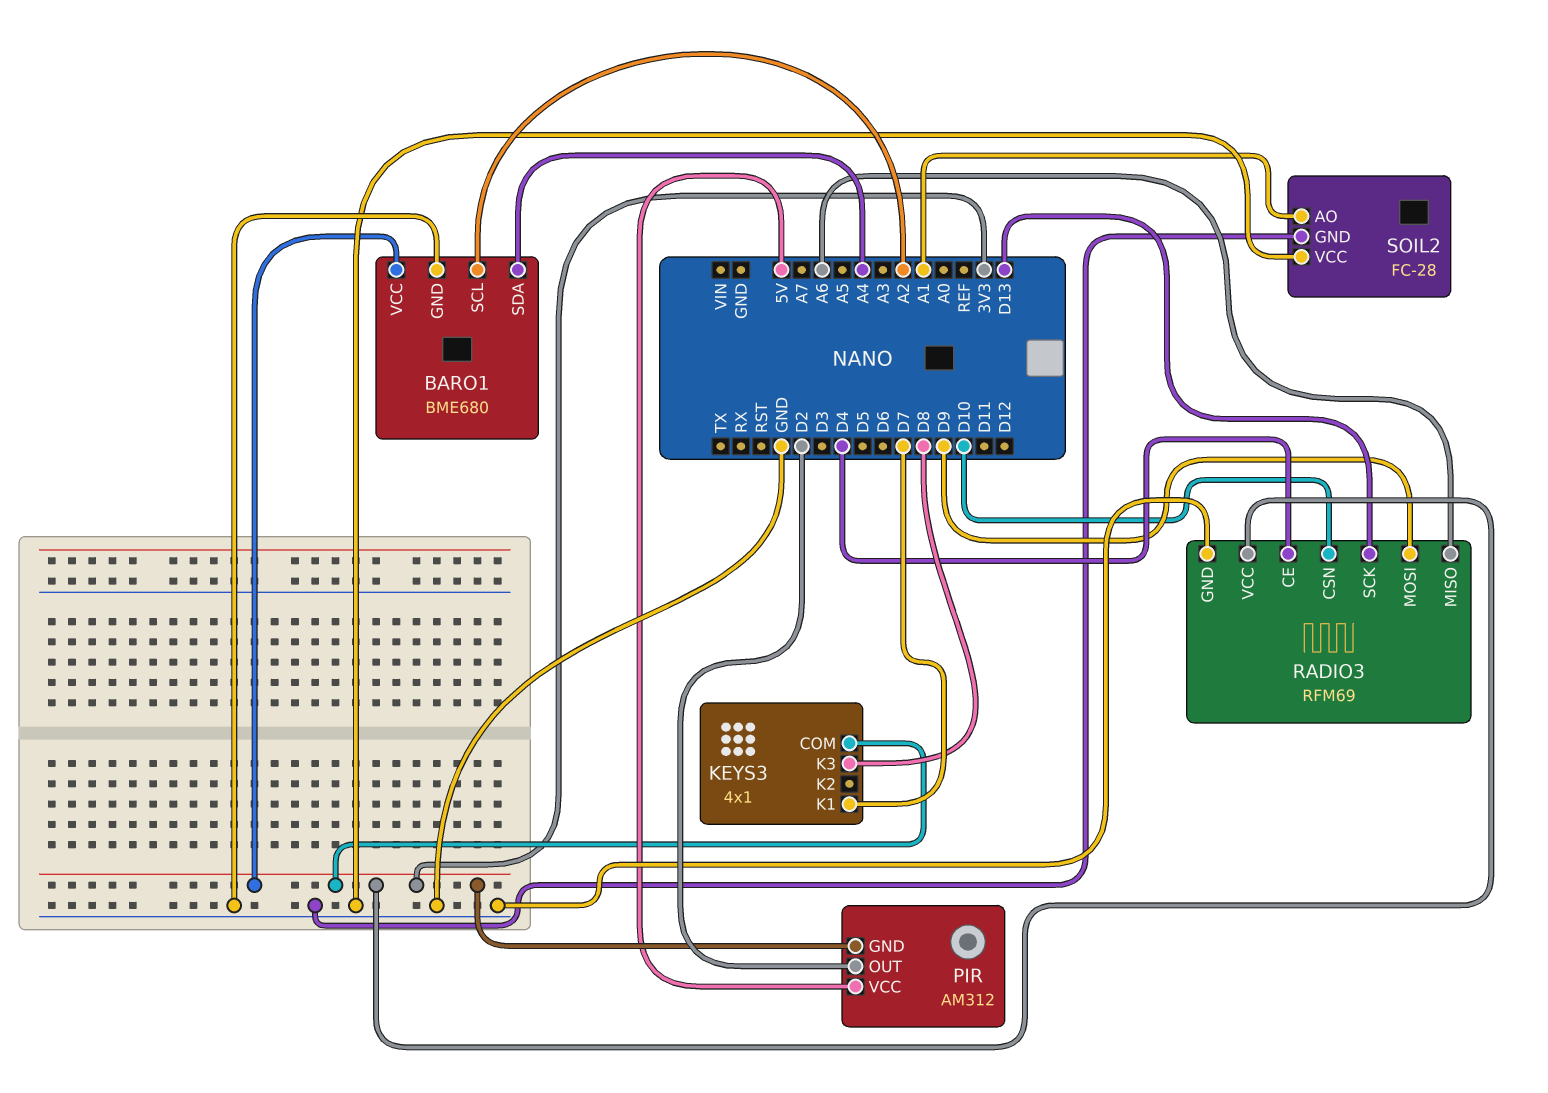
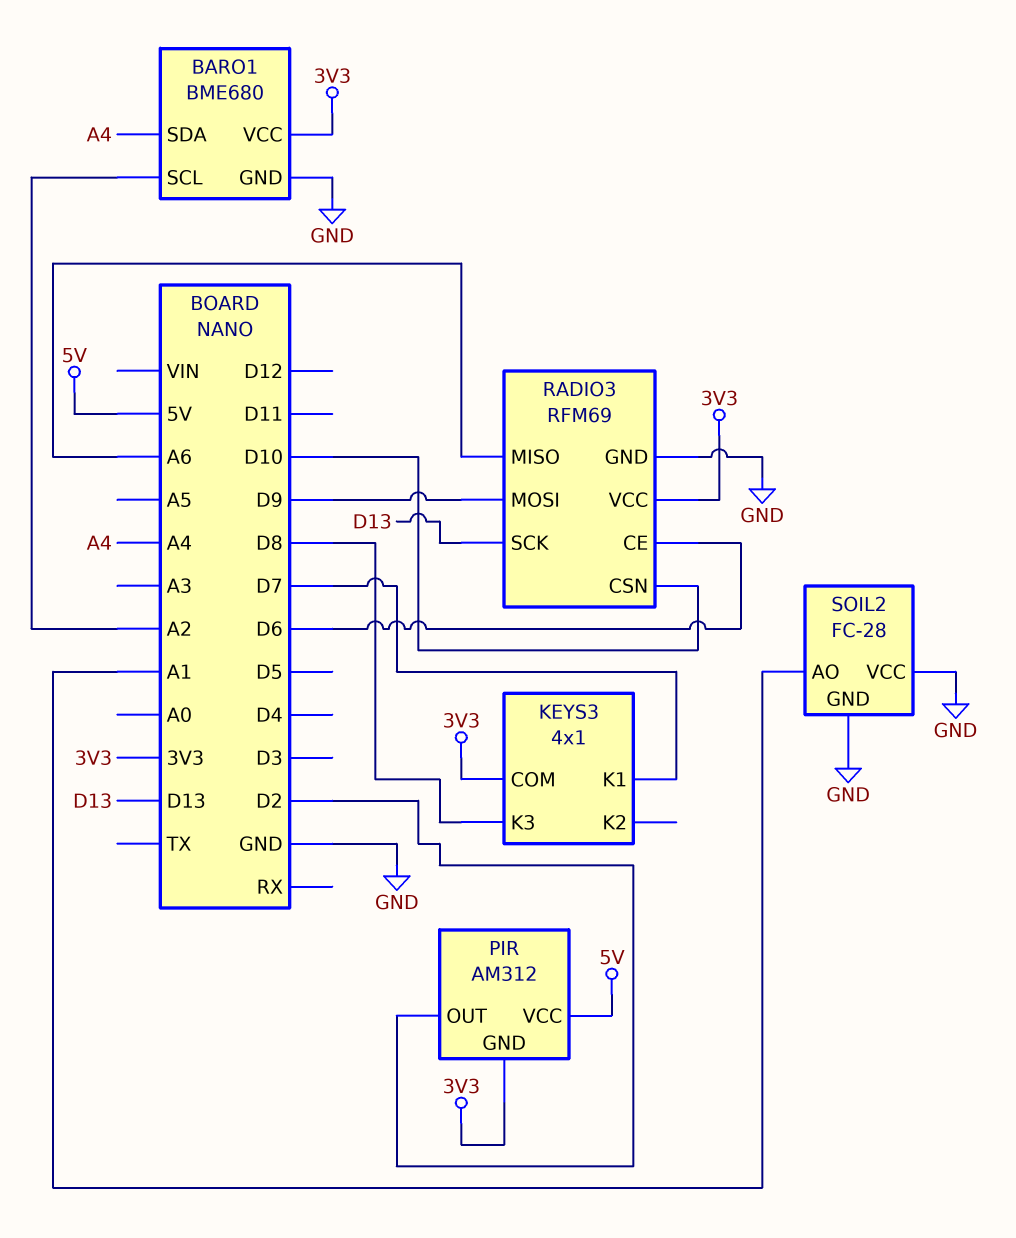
RADIO3 pin CE: D4 -> D6

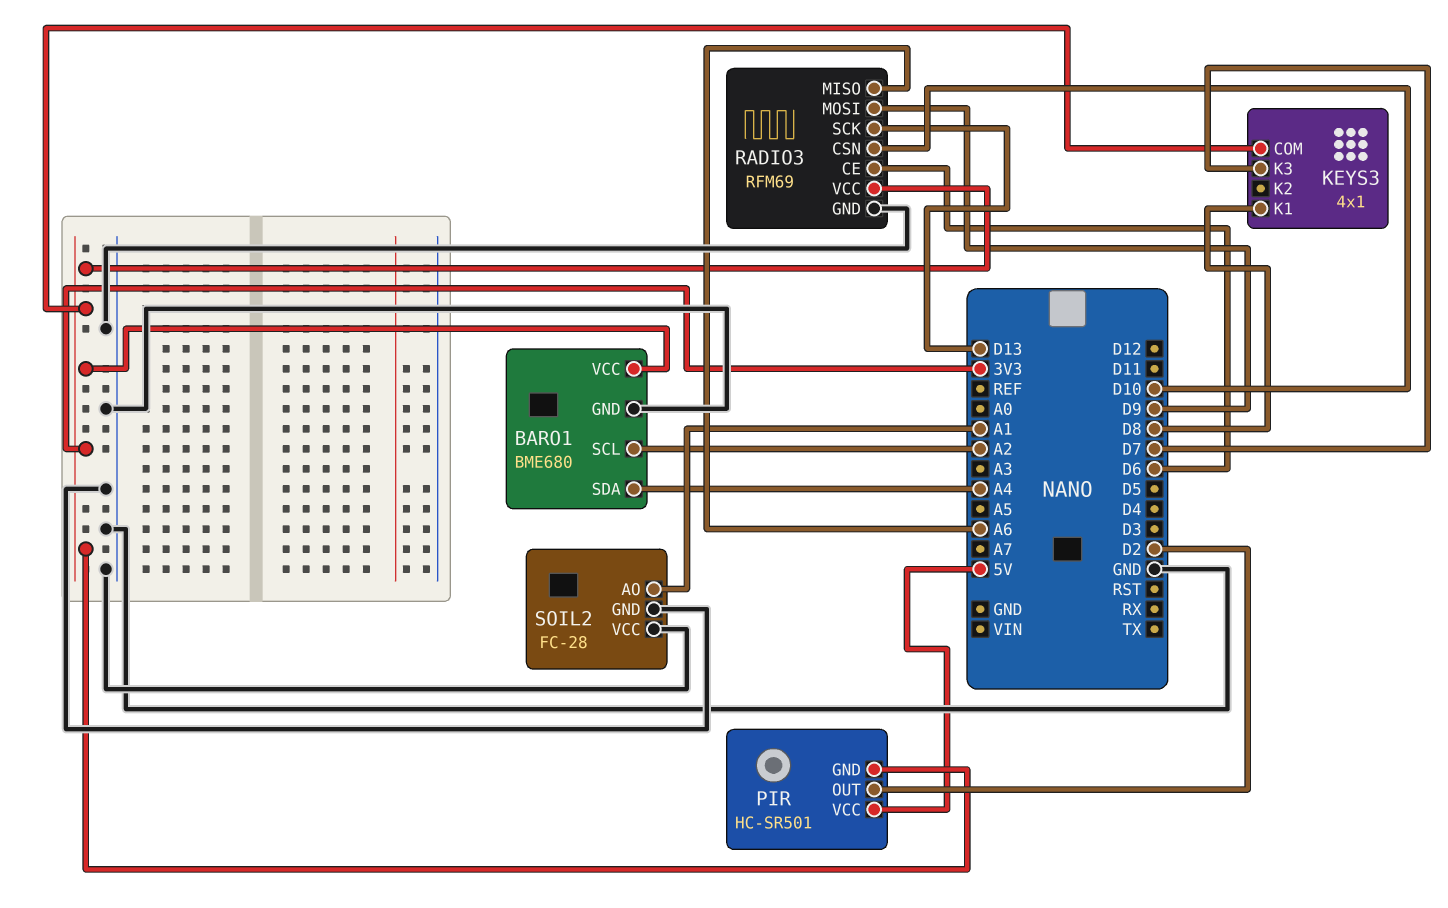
KEYS3 pin K1: D7 -> D8
KEYS3 pin K3: D8 -> D7
PIR: AM312 -> HC-SR501

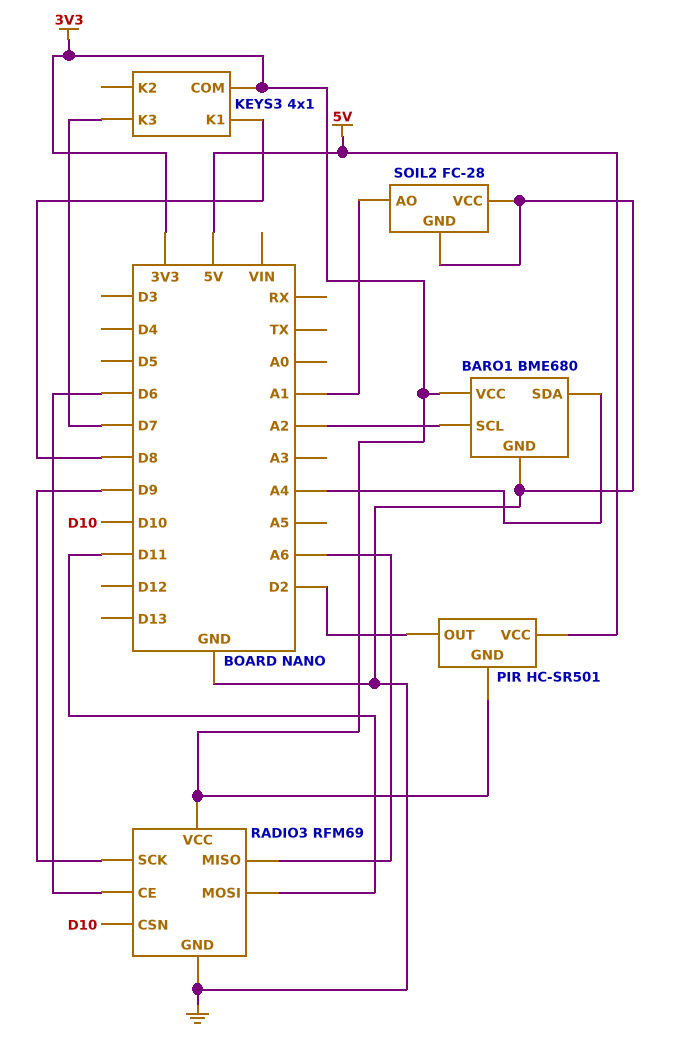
RADIO3 pin MOSI: D9 -> D11
RADIO3 pin SCK: D13 -> D9

